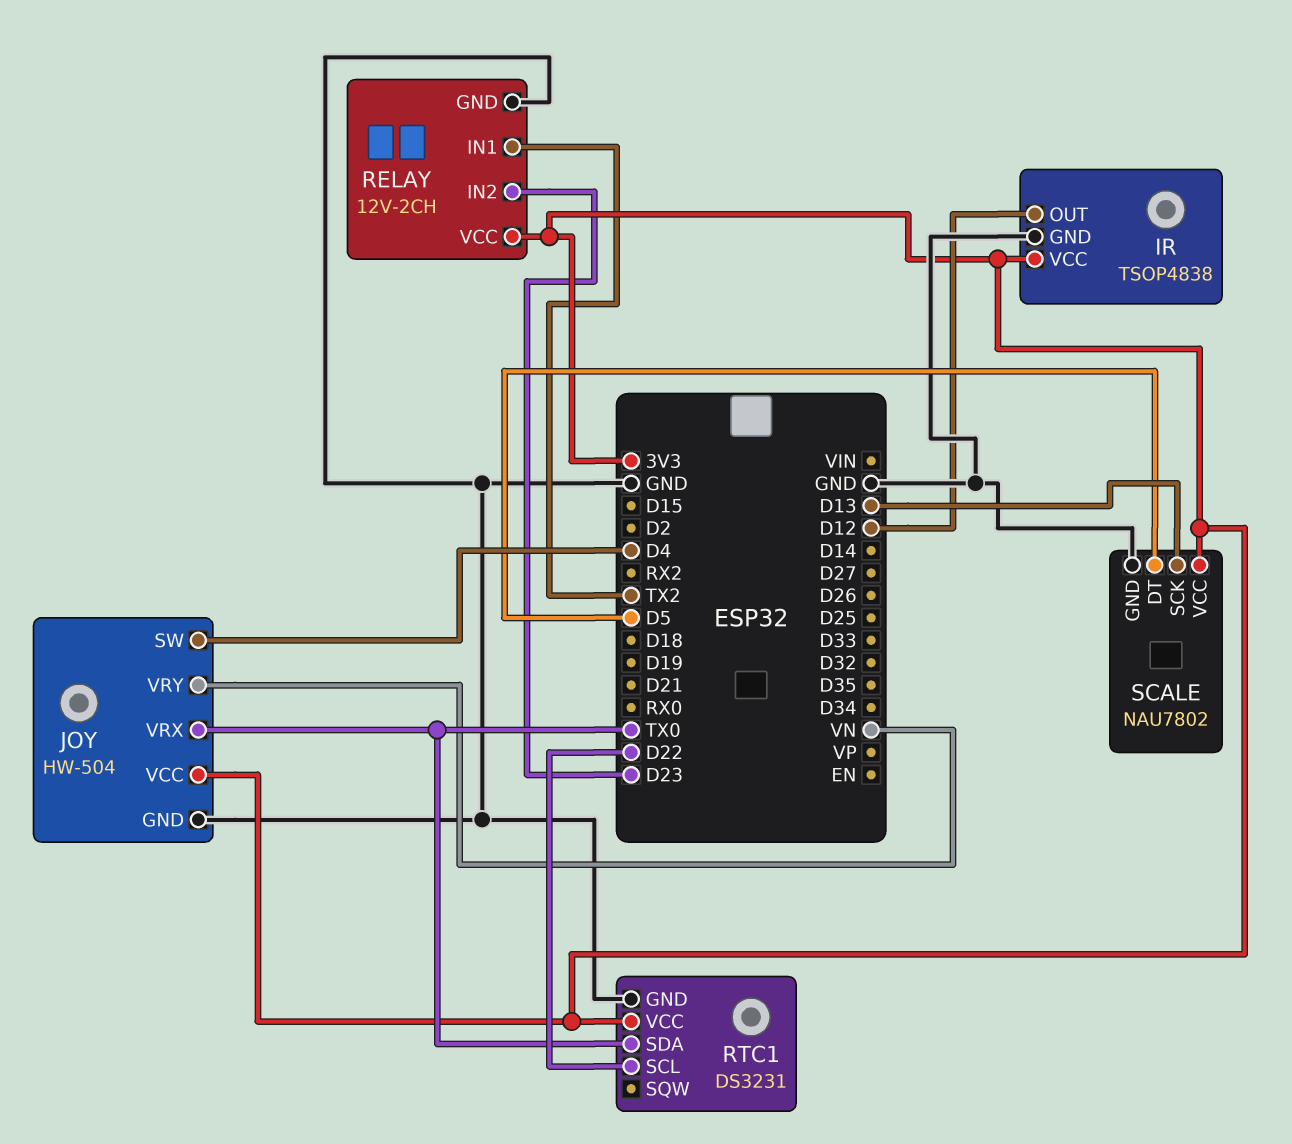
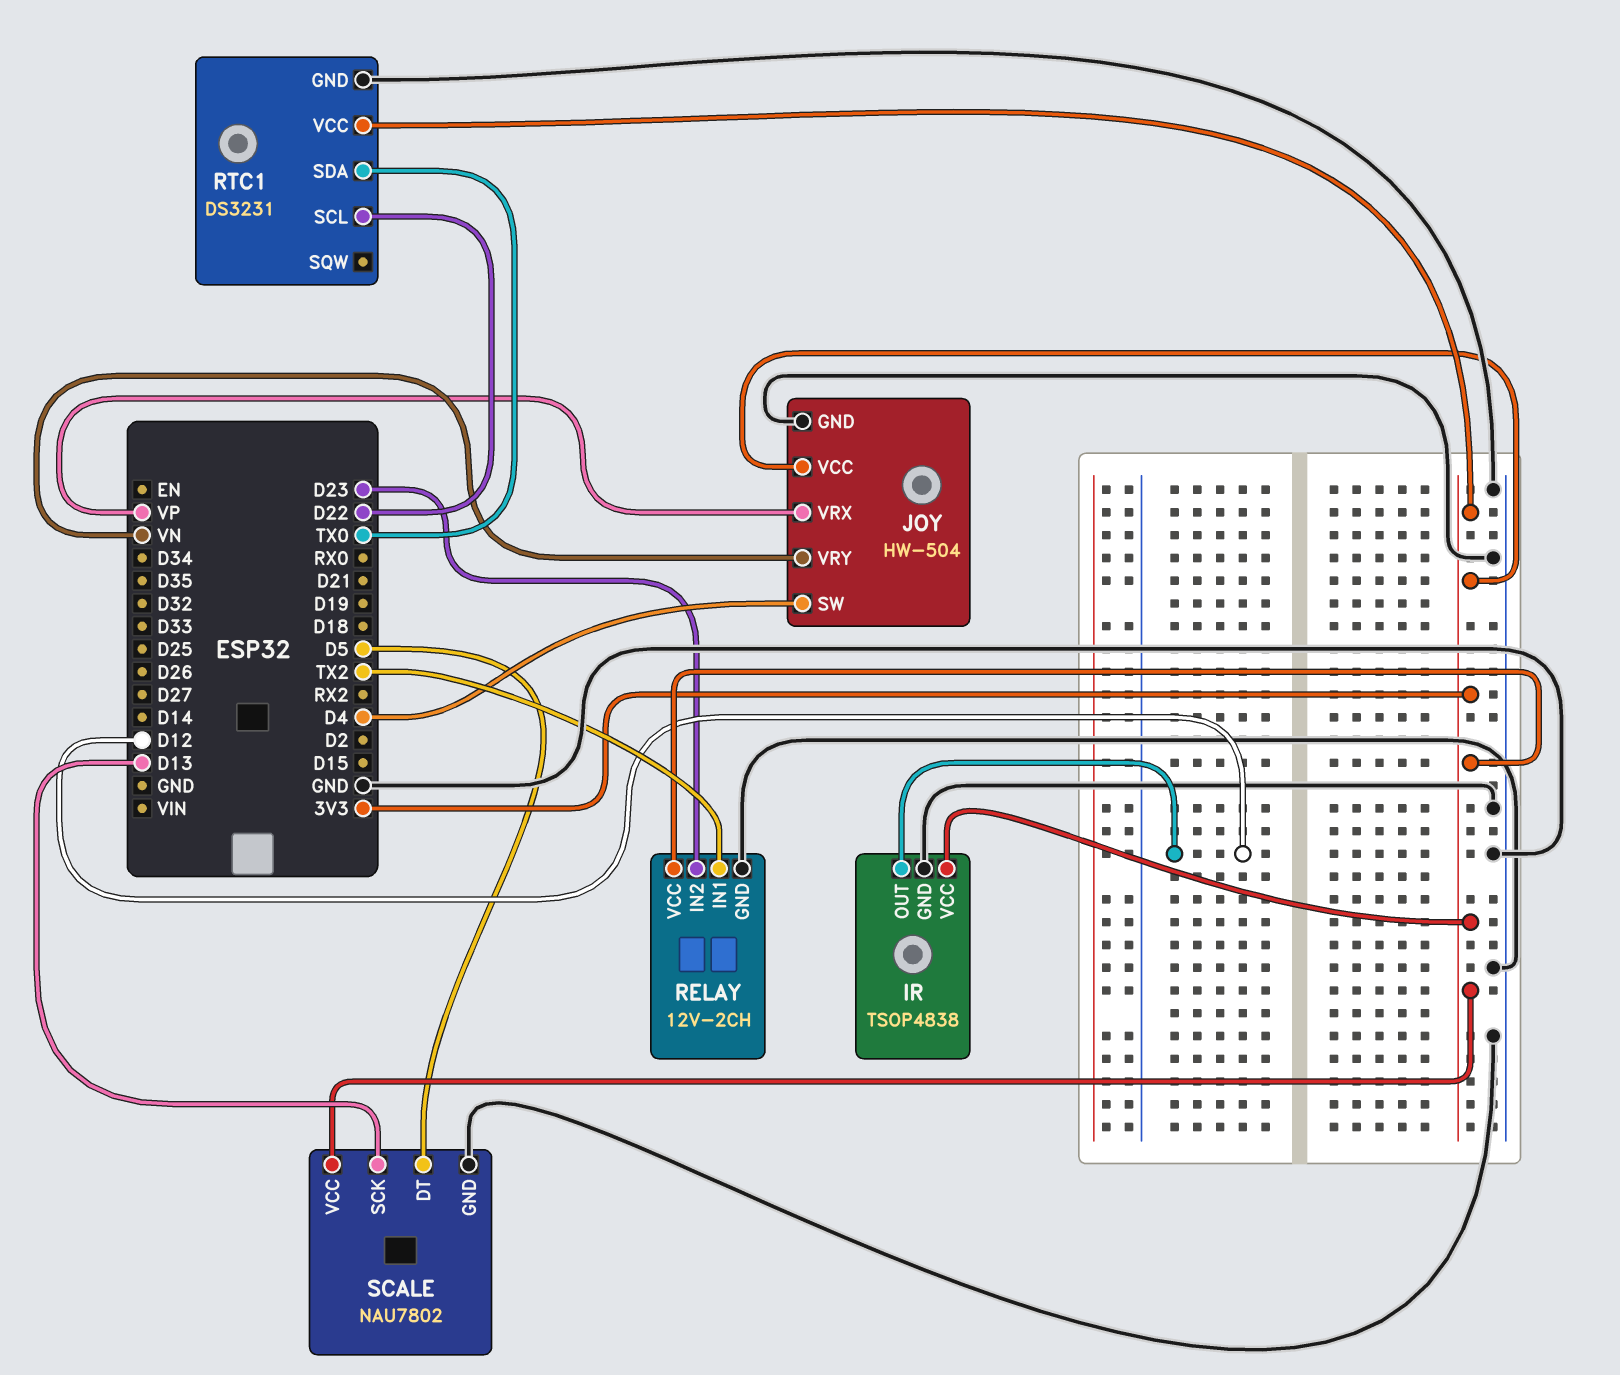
JOY pin VRX: TX0 -> VP

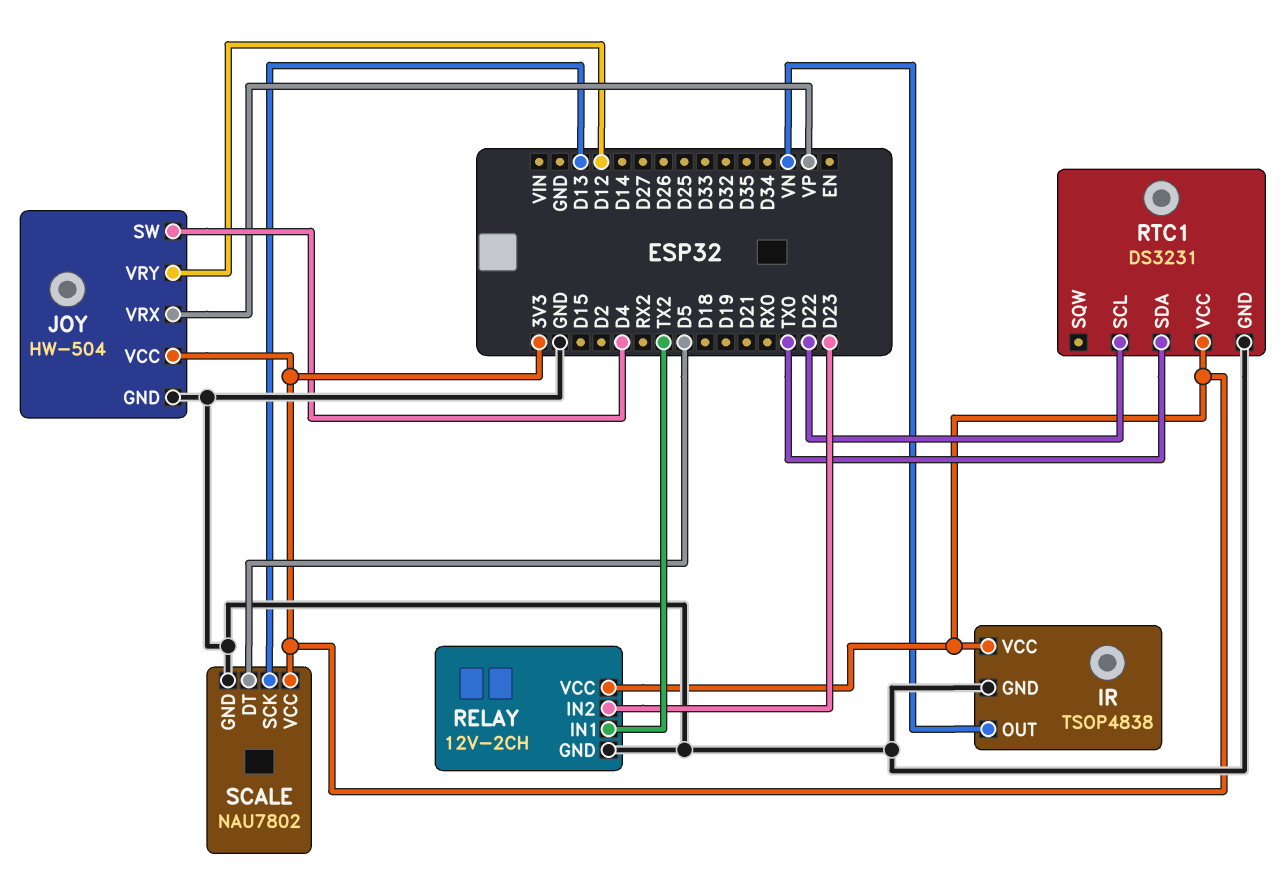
IR pin OUT: D12 -> VN
JOY pin VRY: VN -> D12

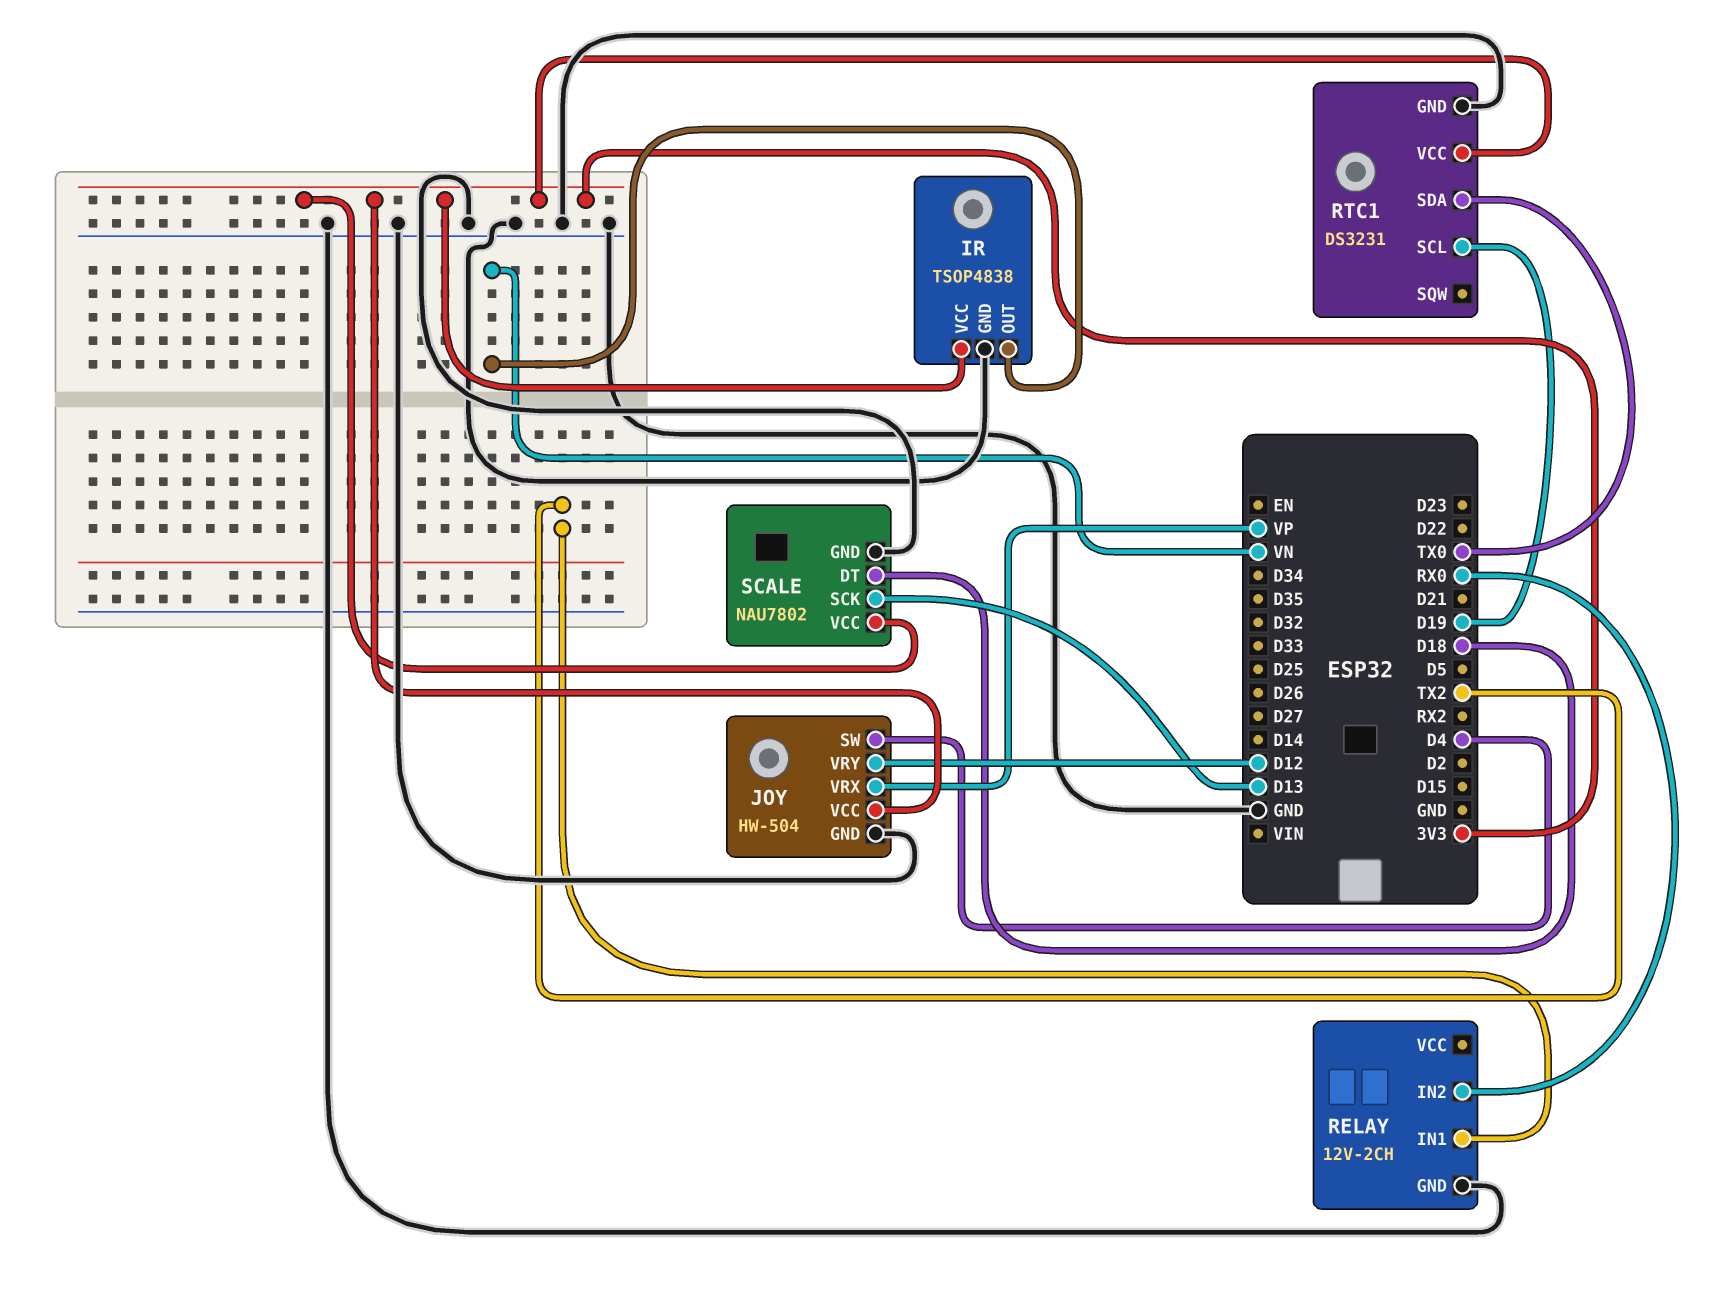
RELAY pin IN2: D23 -> RX0
RELAY pin VCC: 3V3 -> none
RTC1 pin SCL: D22 -> D19
SCALE pin DT: D5 -> D18

